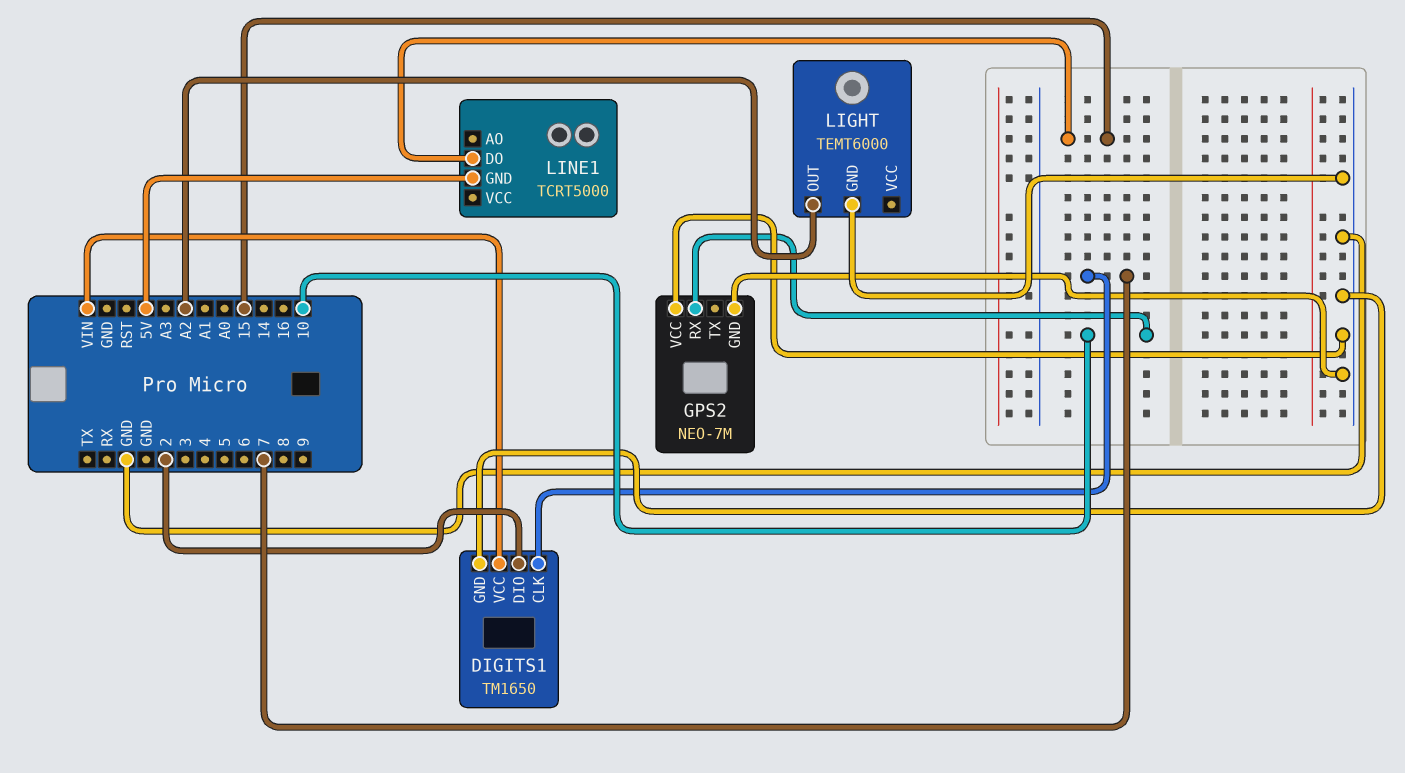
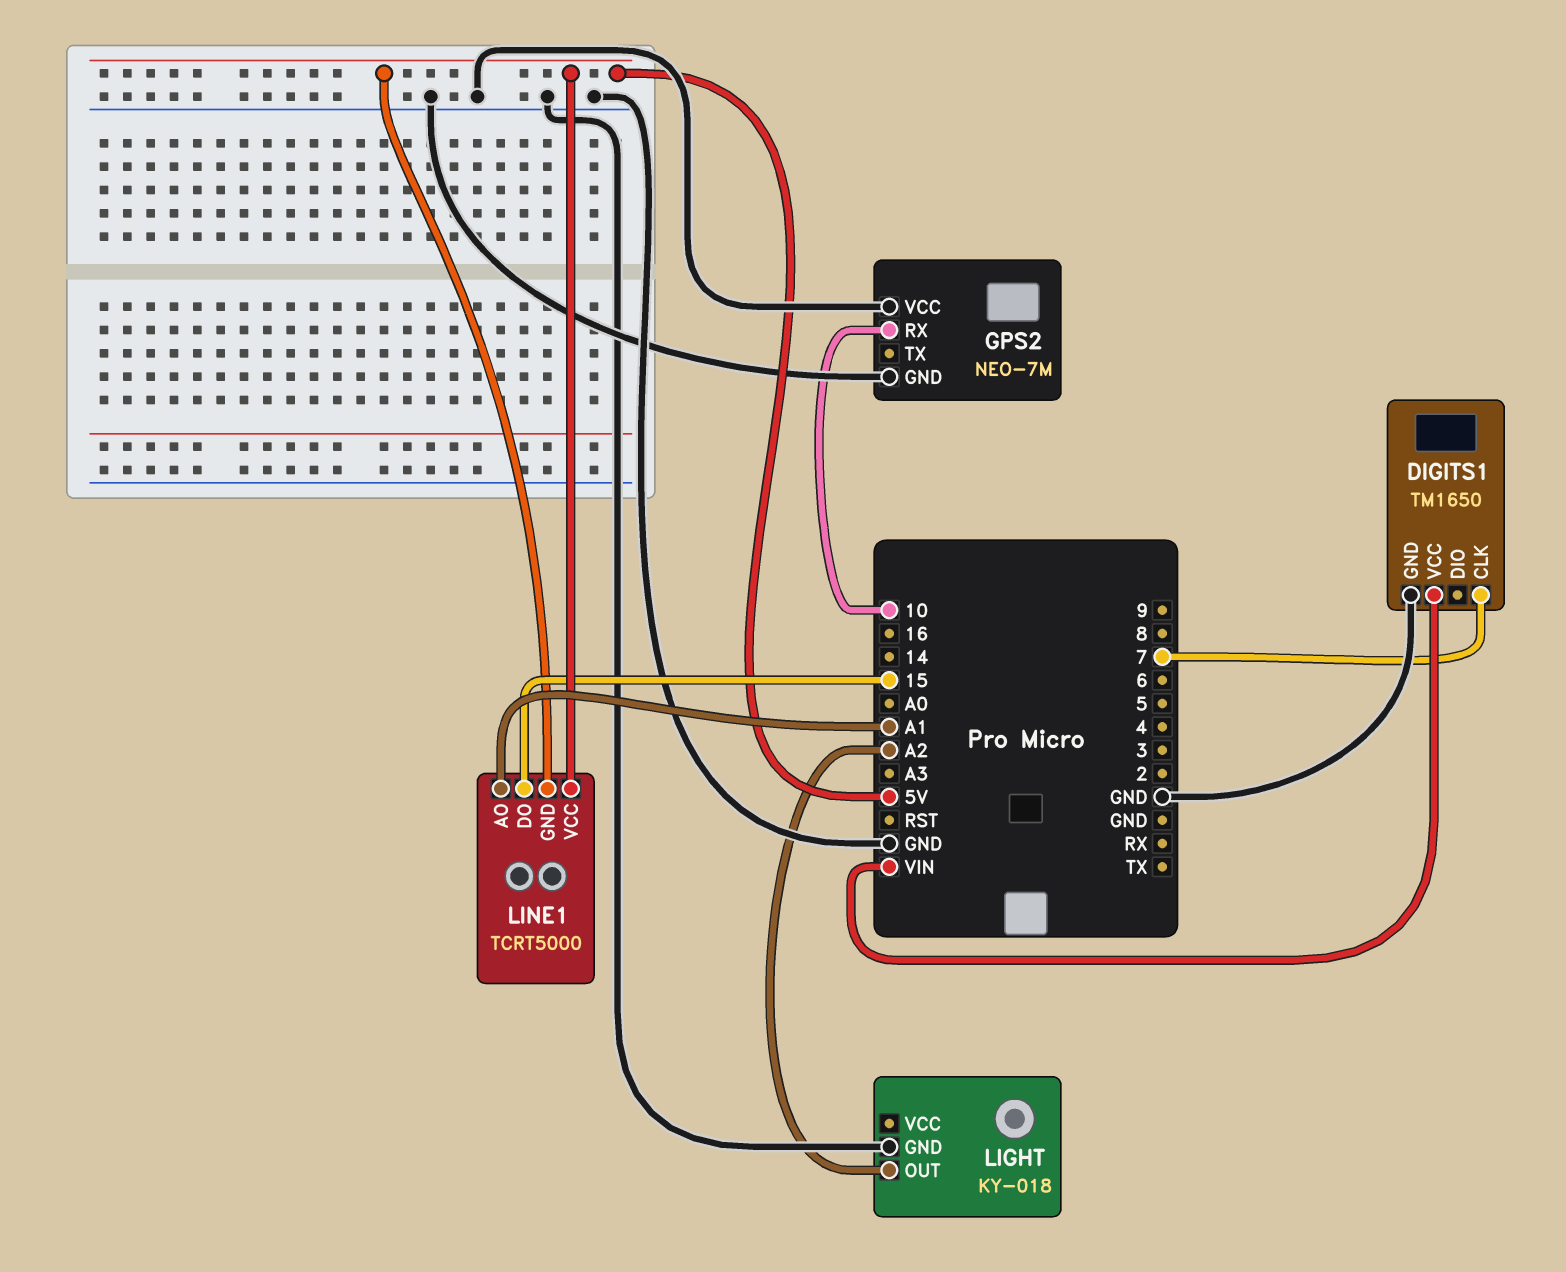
DIGITS1 pin DIO: 2 -> none
LIGHT: TEMT6000 -> KY-018
LINE1 pin AO: none -> A1
LINE1 pin VCC: none -> 5V

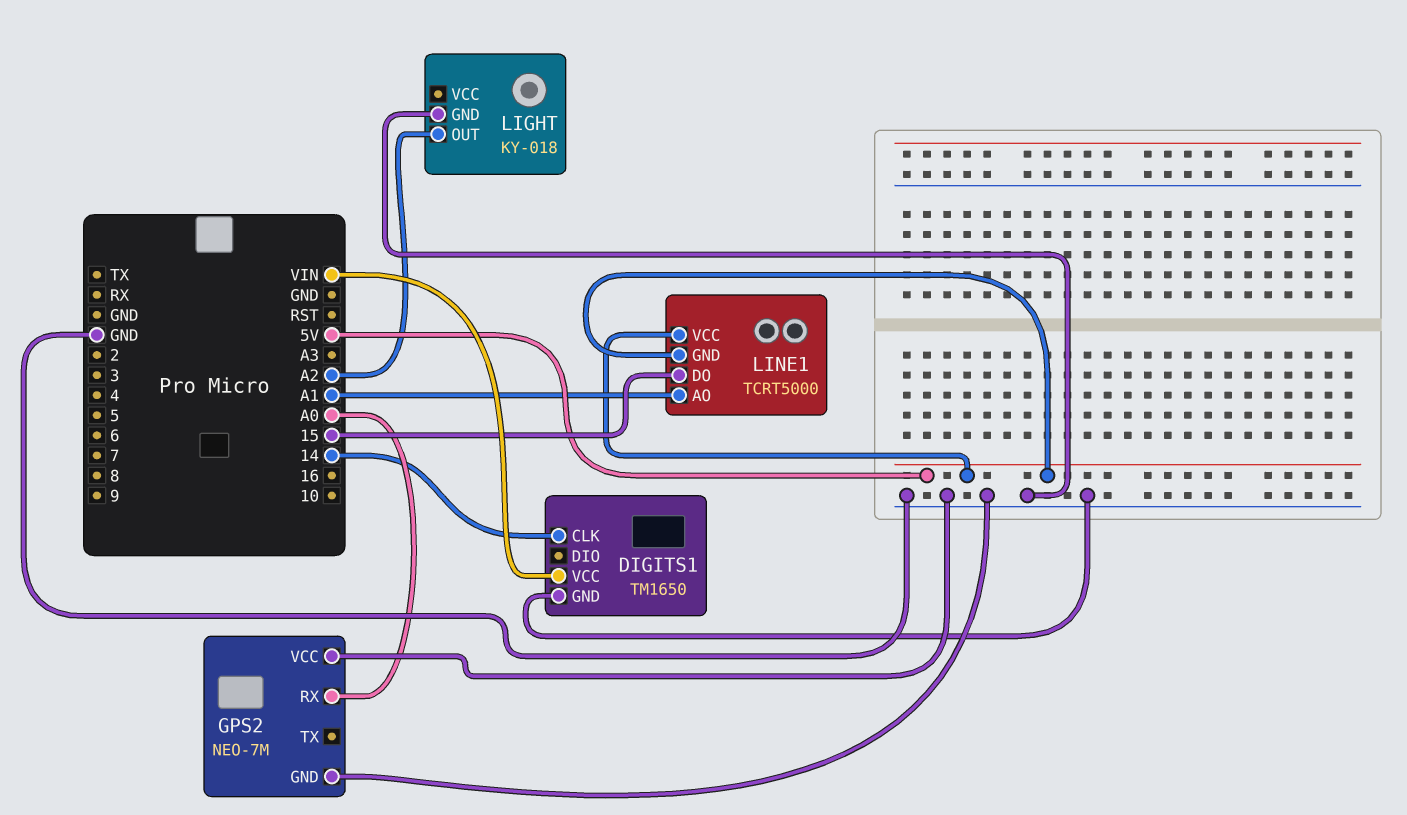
DIGITS1 pin CLK: 7 -> 14
GPS2 pin RX: 10 -> A0

